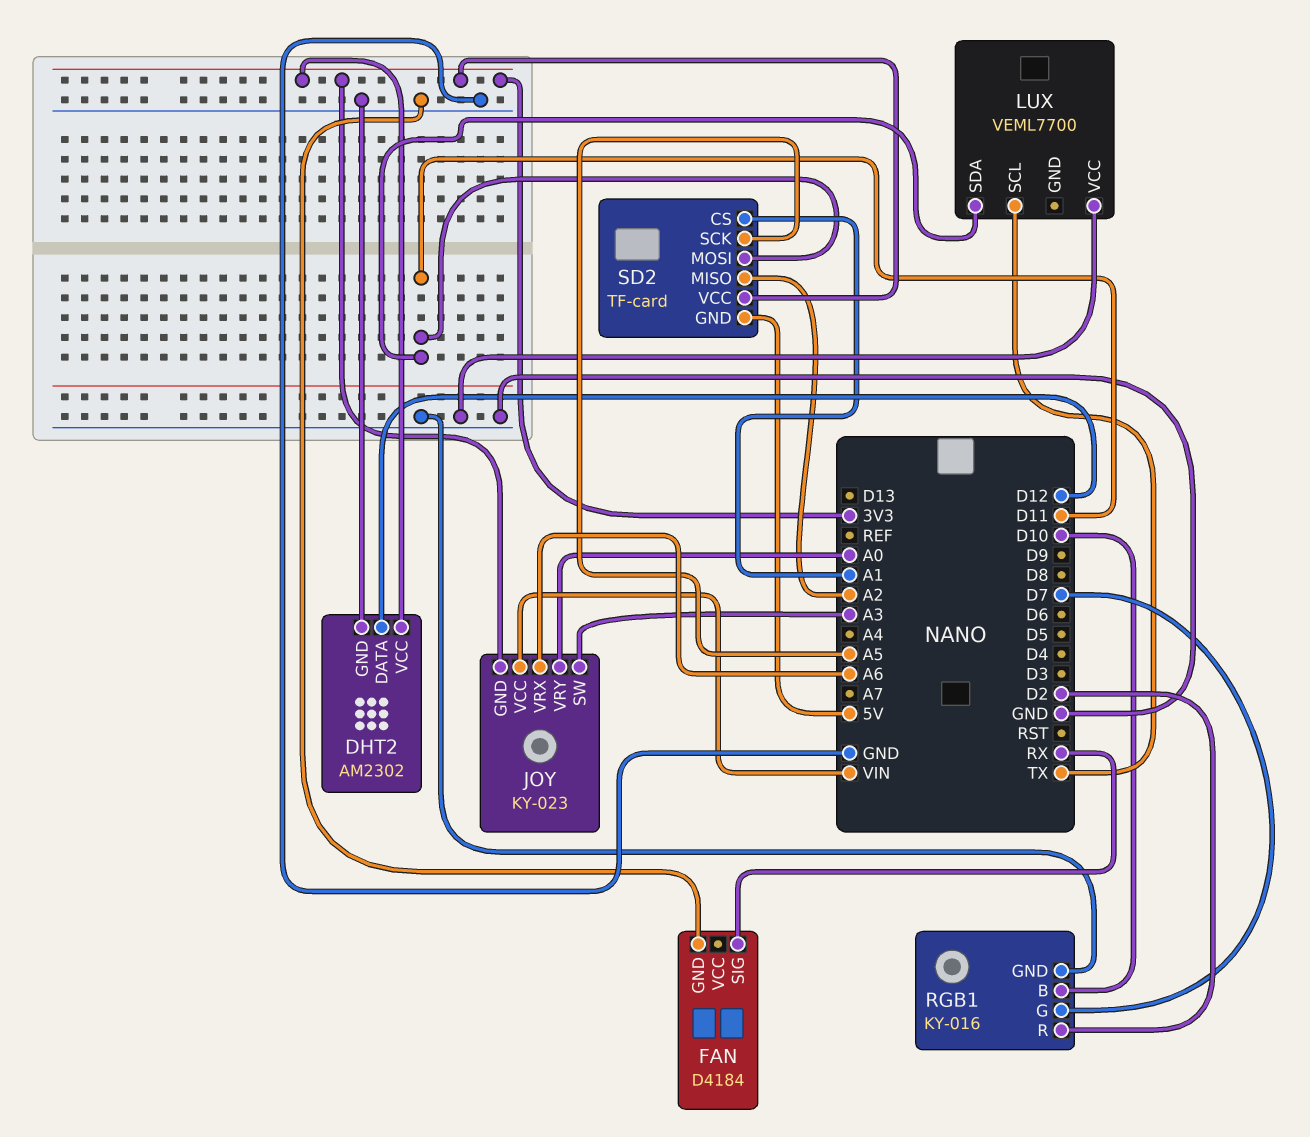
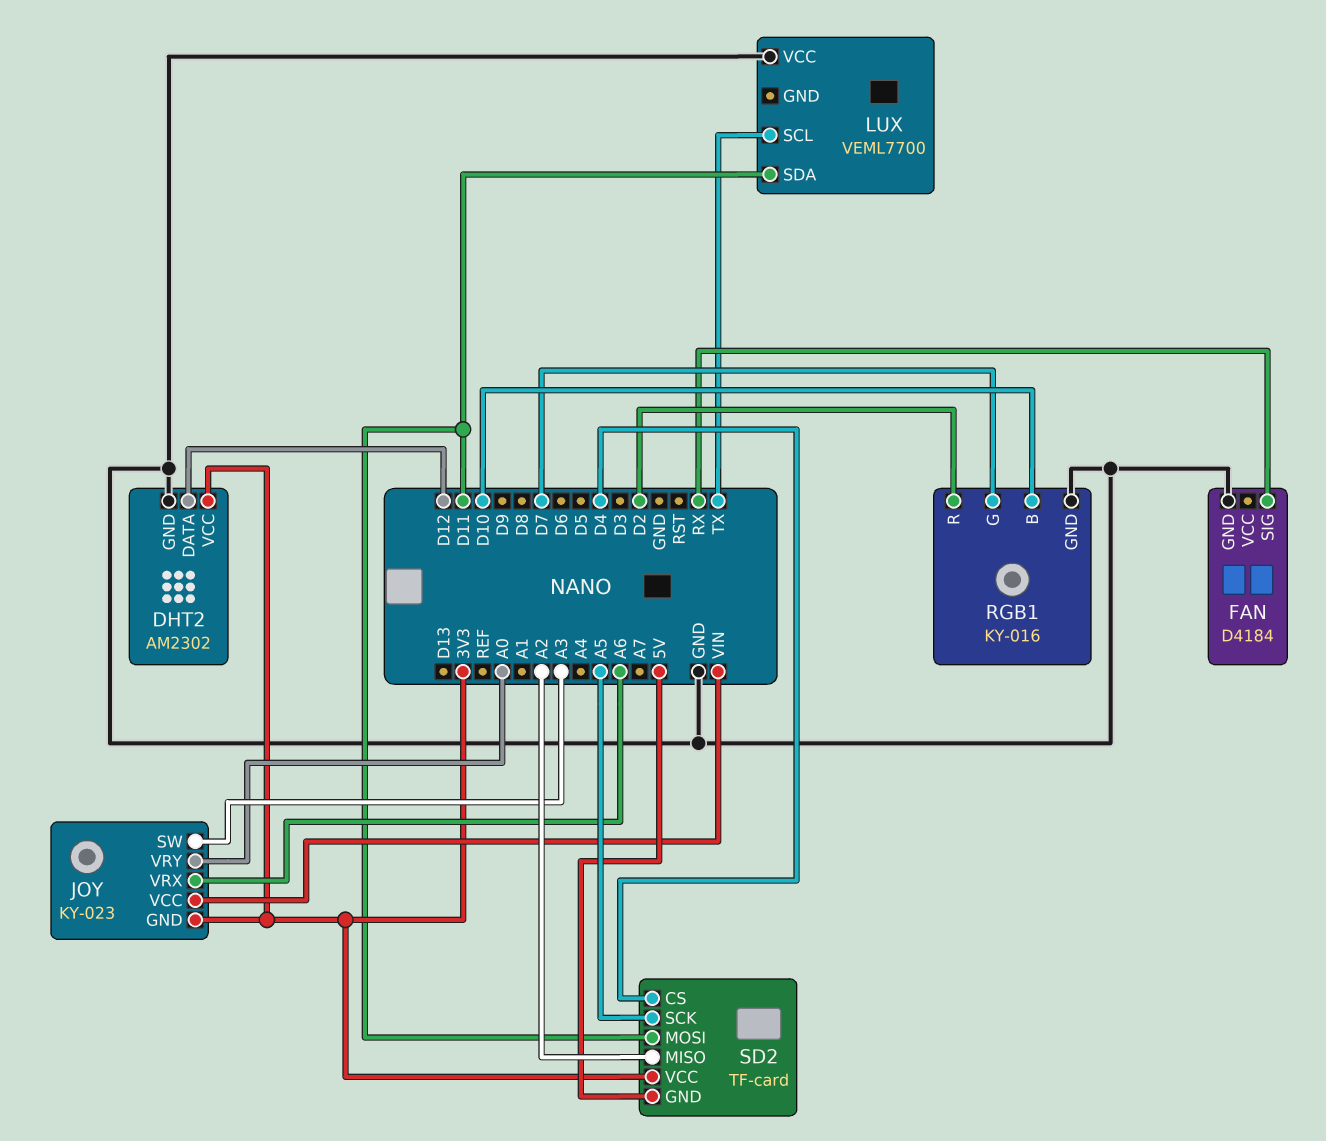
SD2 pin CS: A1 -> D4

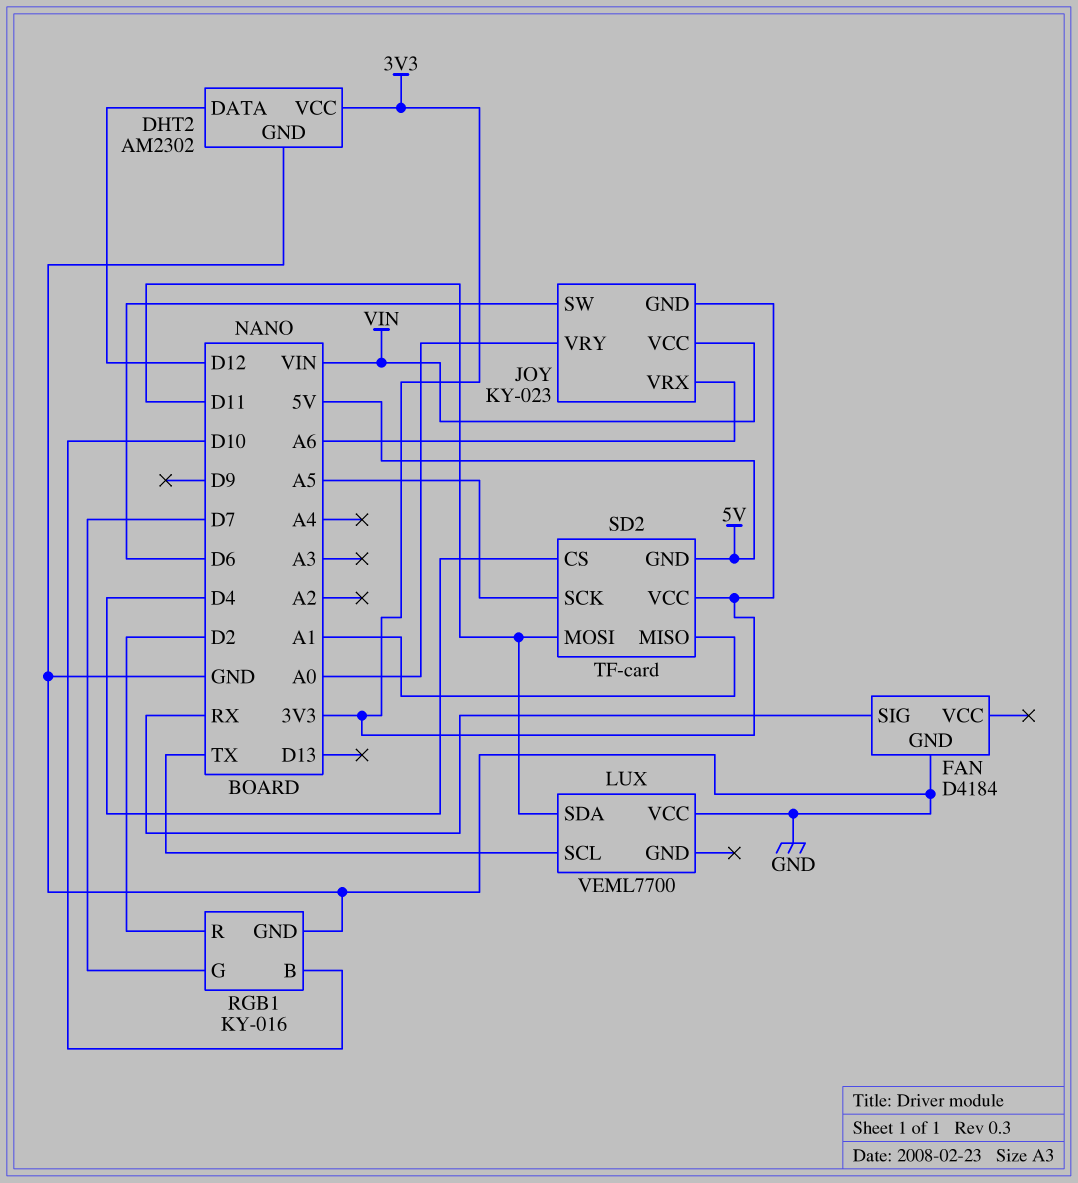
JOY pin SW: A3 -> D6
SD2 pin MISO: A2 -> A1

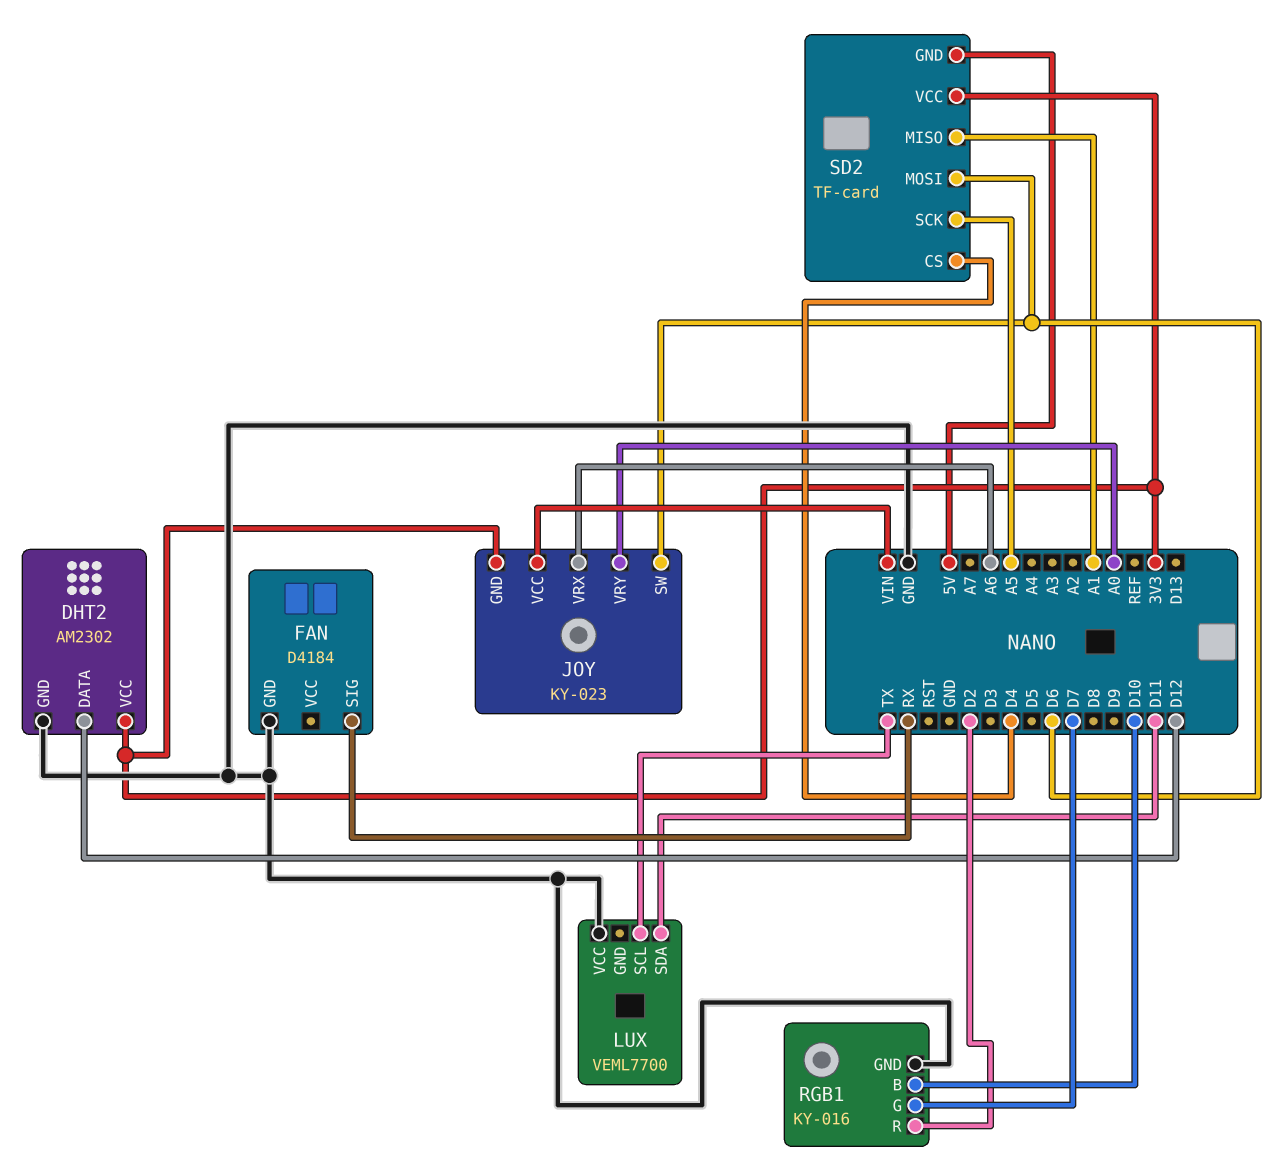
SD2 pin MOSI: D11 -> D6

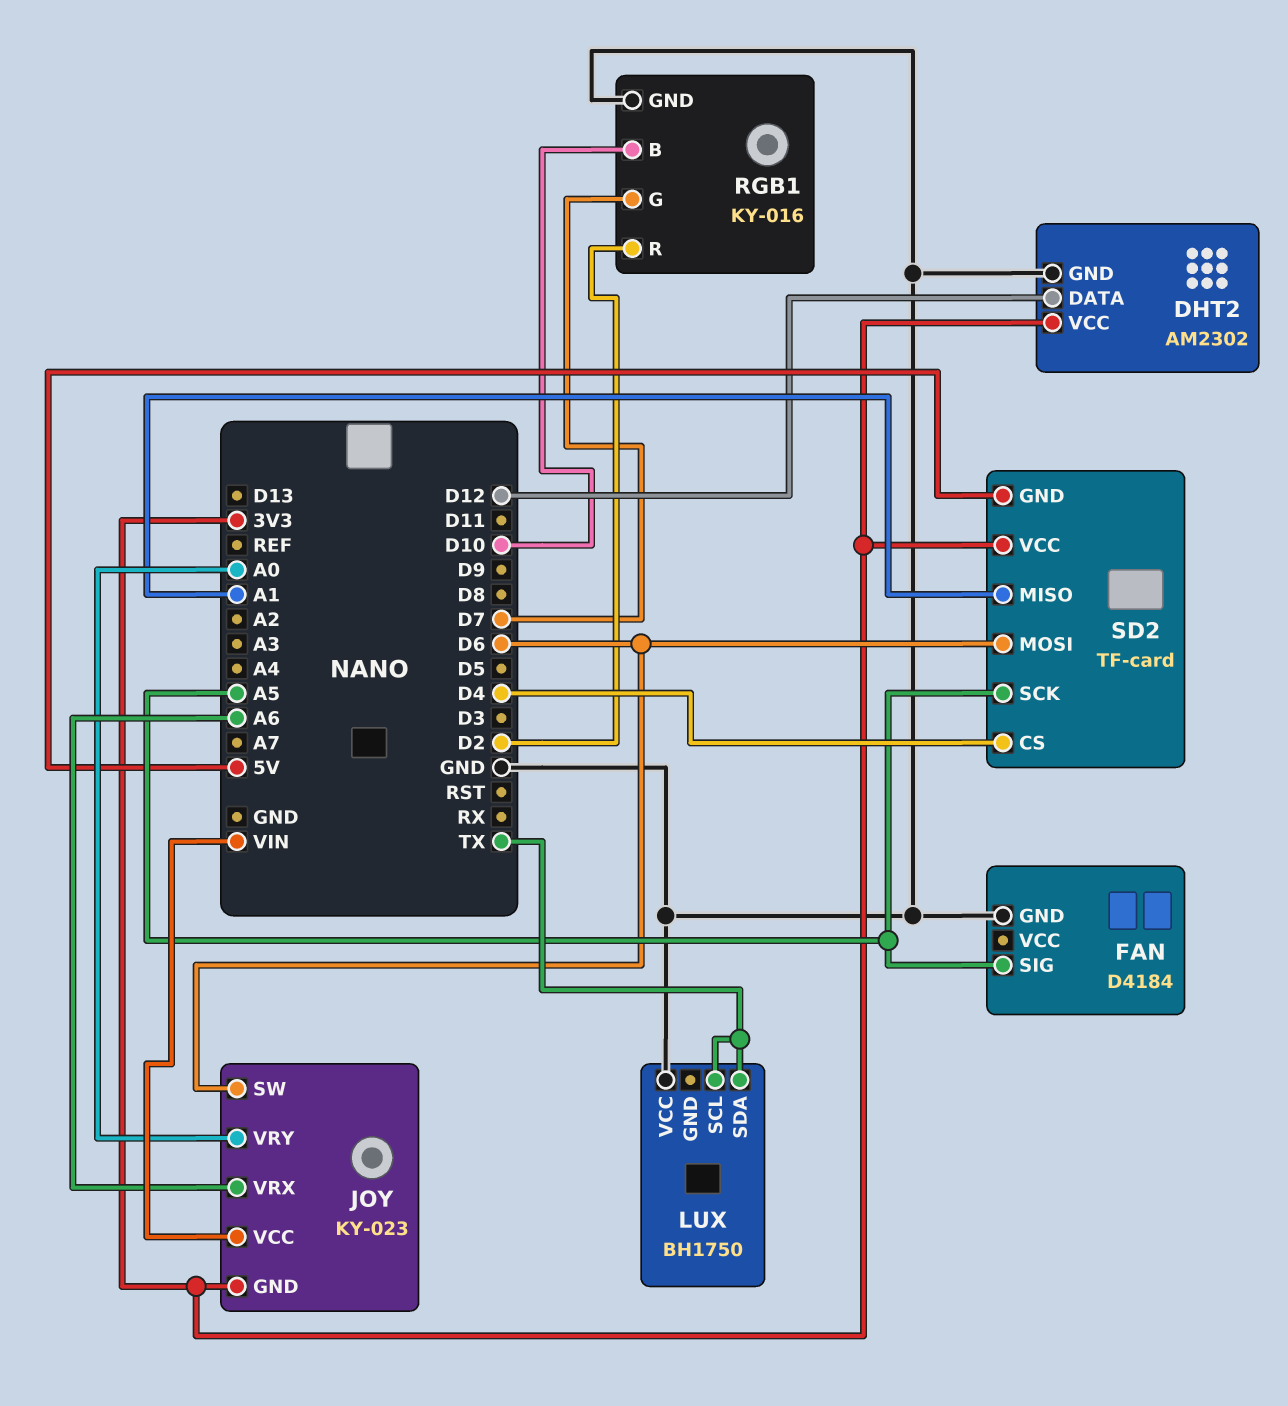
FAN pin SIG: RX -> A5
LUX: VEML7700 -> BH1750
LUX pin SDA: D11 -> TX

